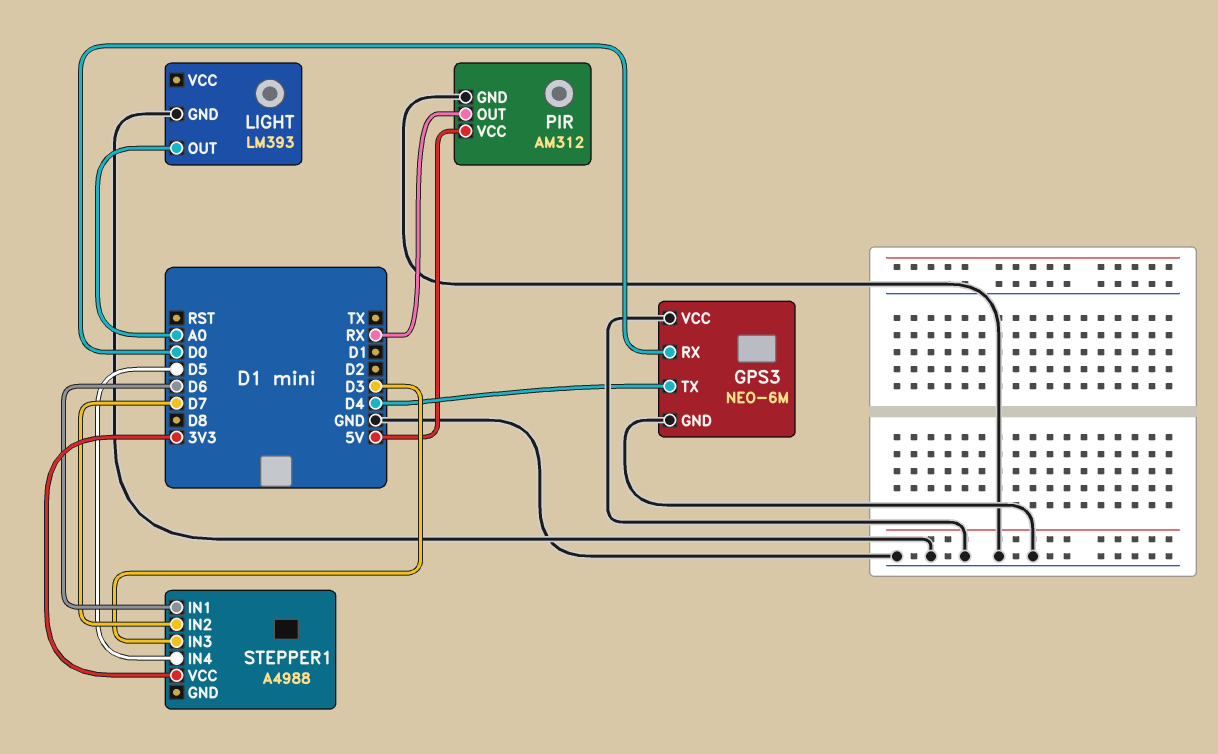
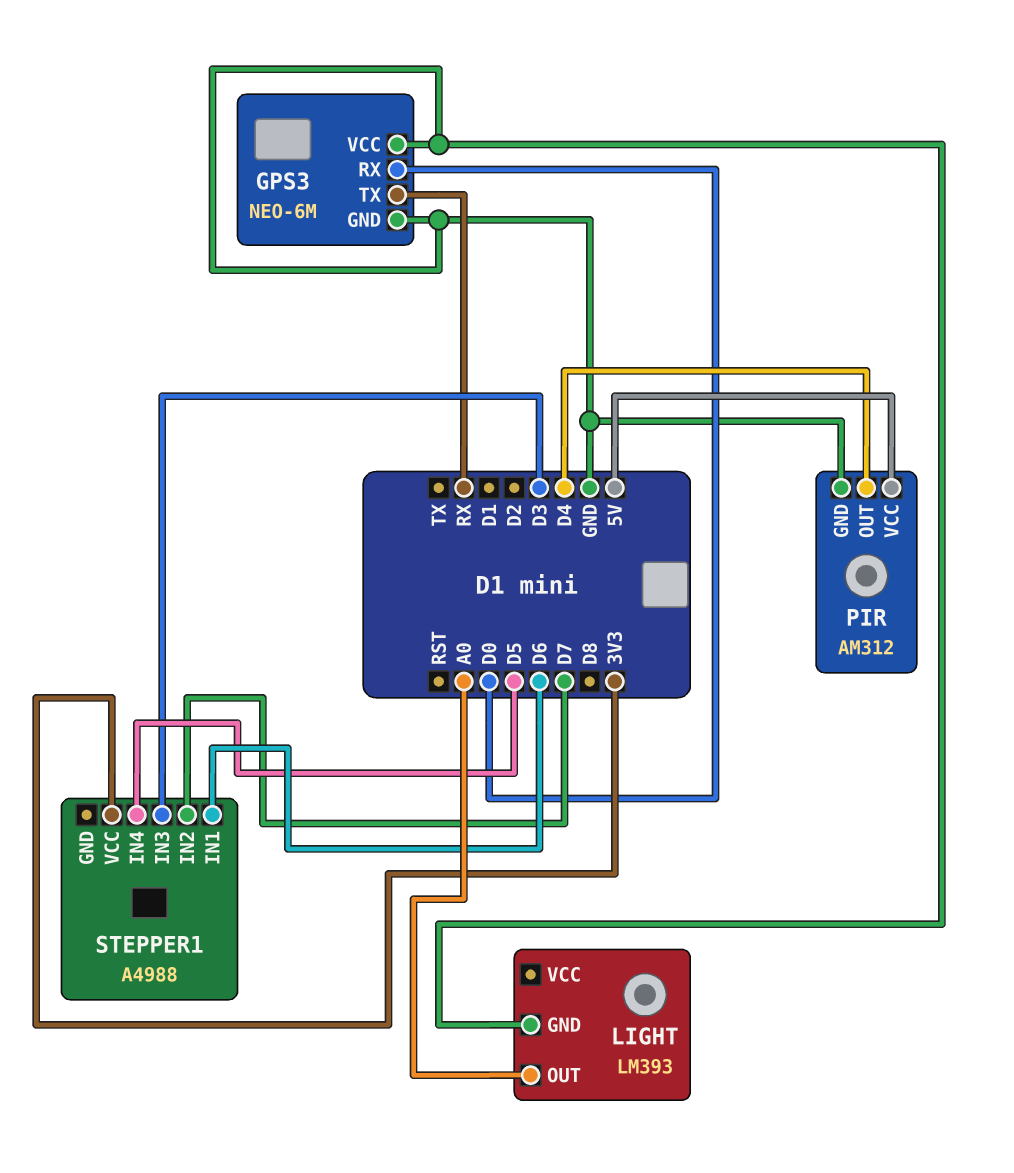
GPS3 pin TX: D4 -> RX
PIR pin OUT: RX -> D4

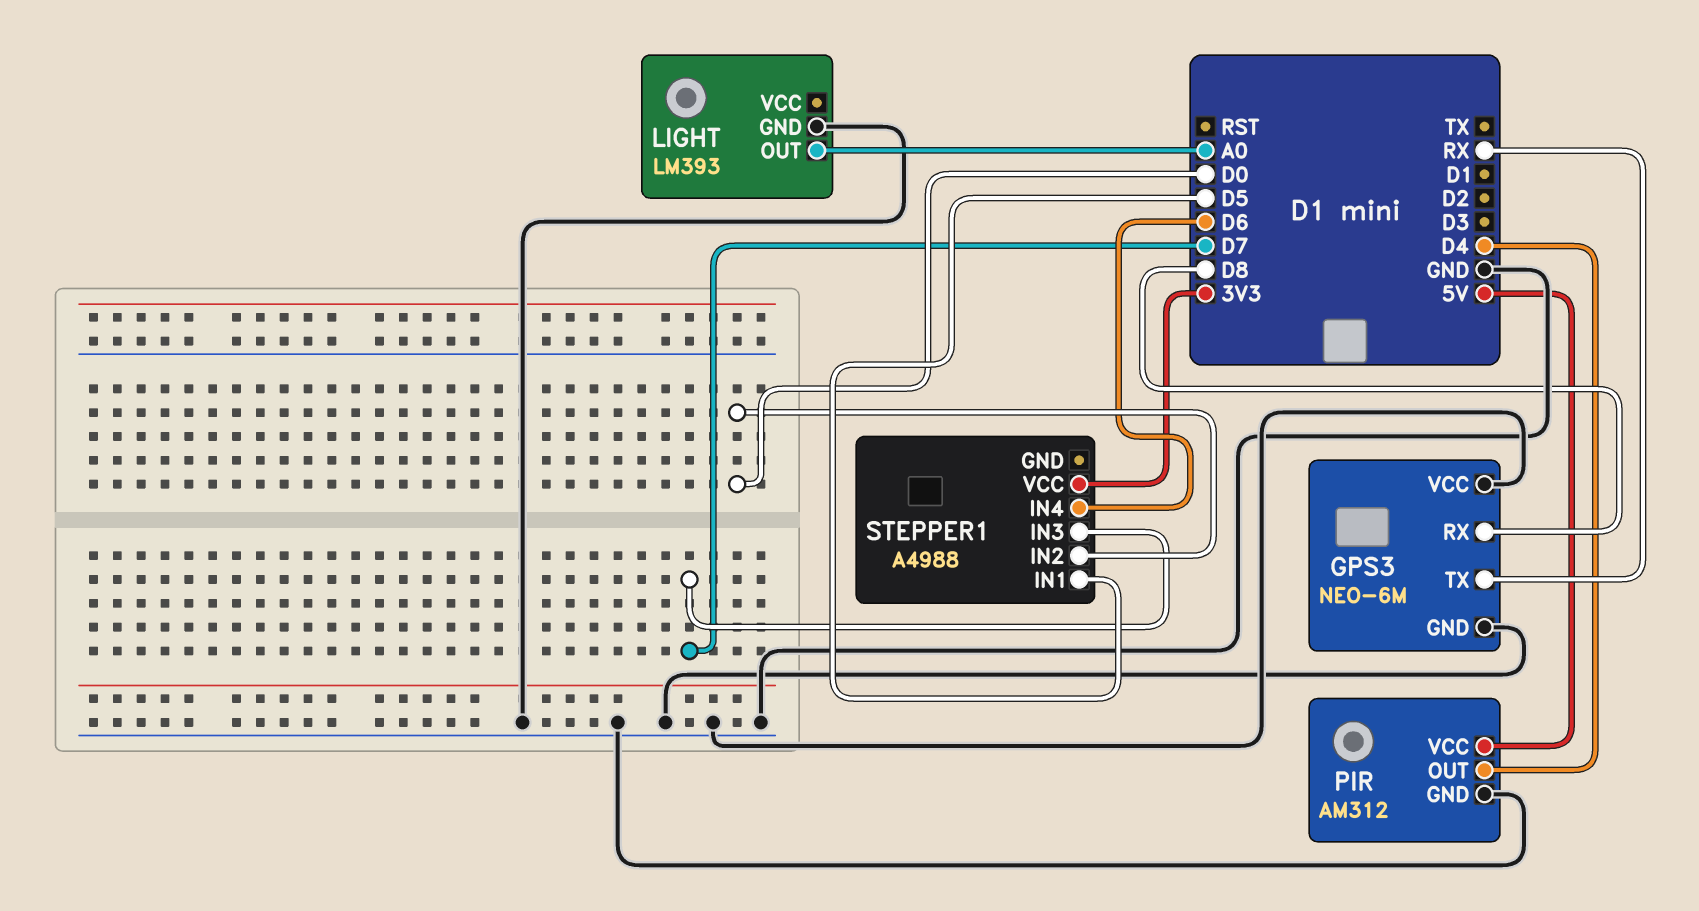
GPS3 pin RX: D0 -> D8
STEPPER1 pin IN1: D6 -> D5
STEPPER1 pin IN2: D7 -> D0
STEPPER1 pin IN3: D3 -> D7
STEPPER1 pin IN4: D5 -> D6

